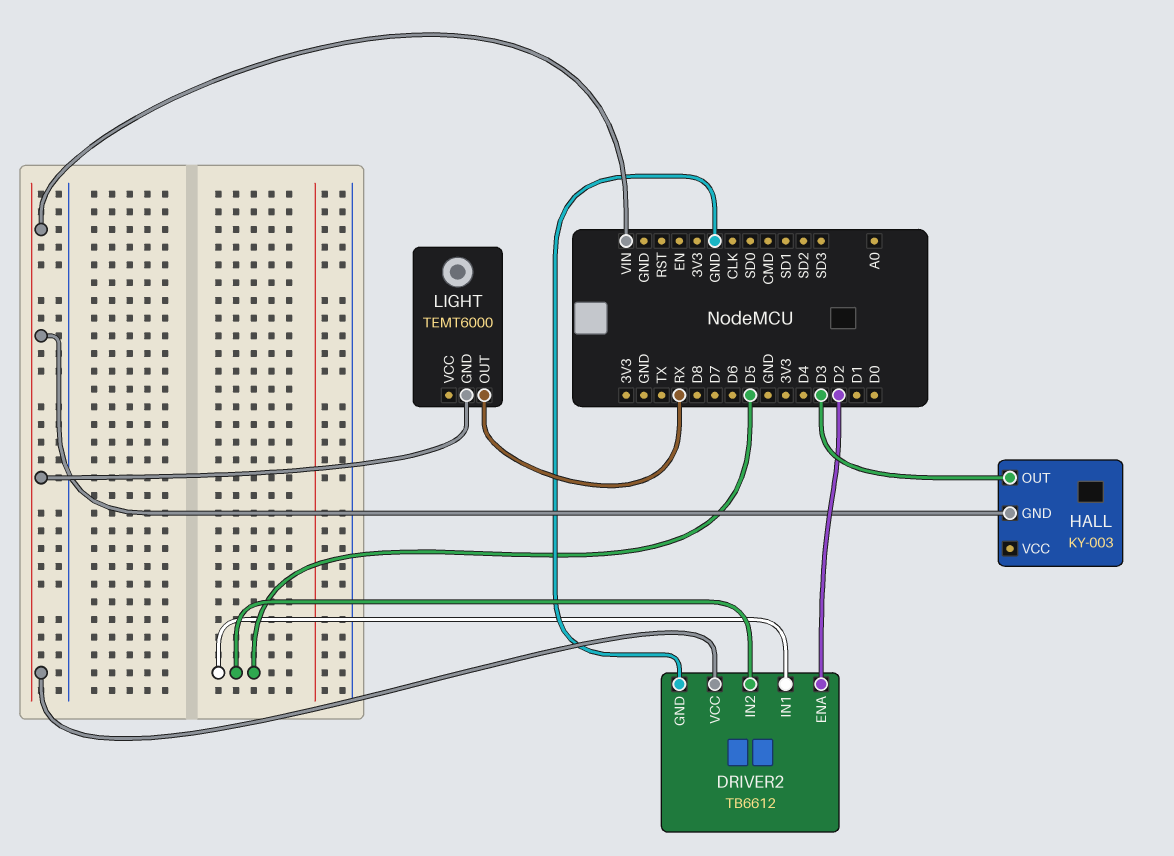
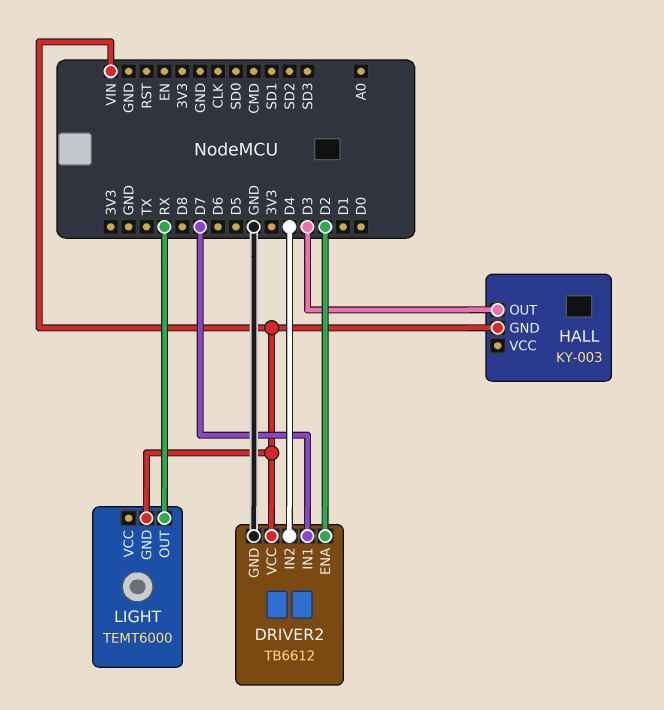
DRIVER2 pin IN1: D5 -> D7
DRIVER2 pin IN2: D5 -> D4

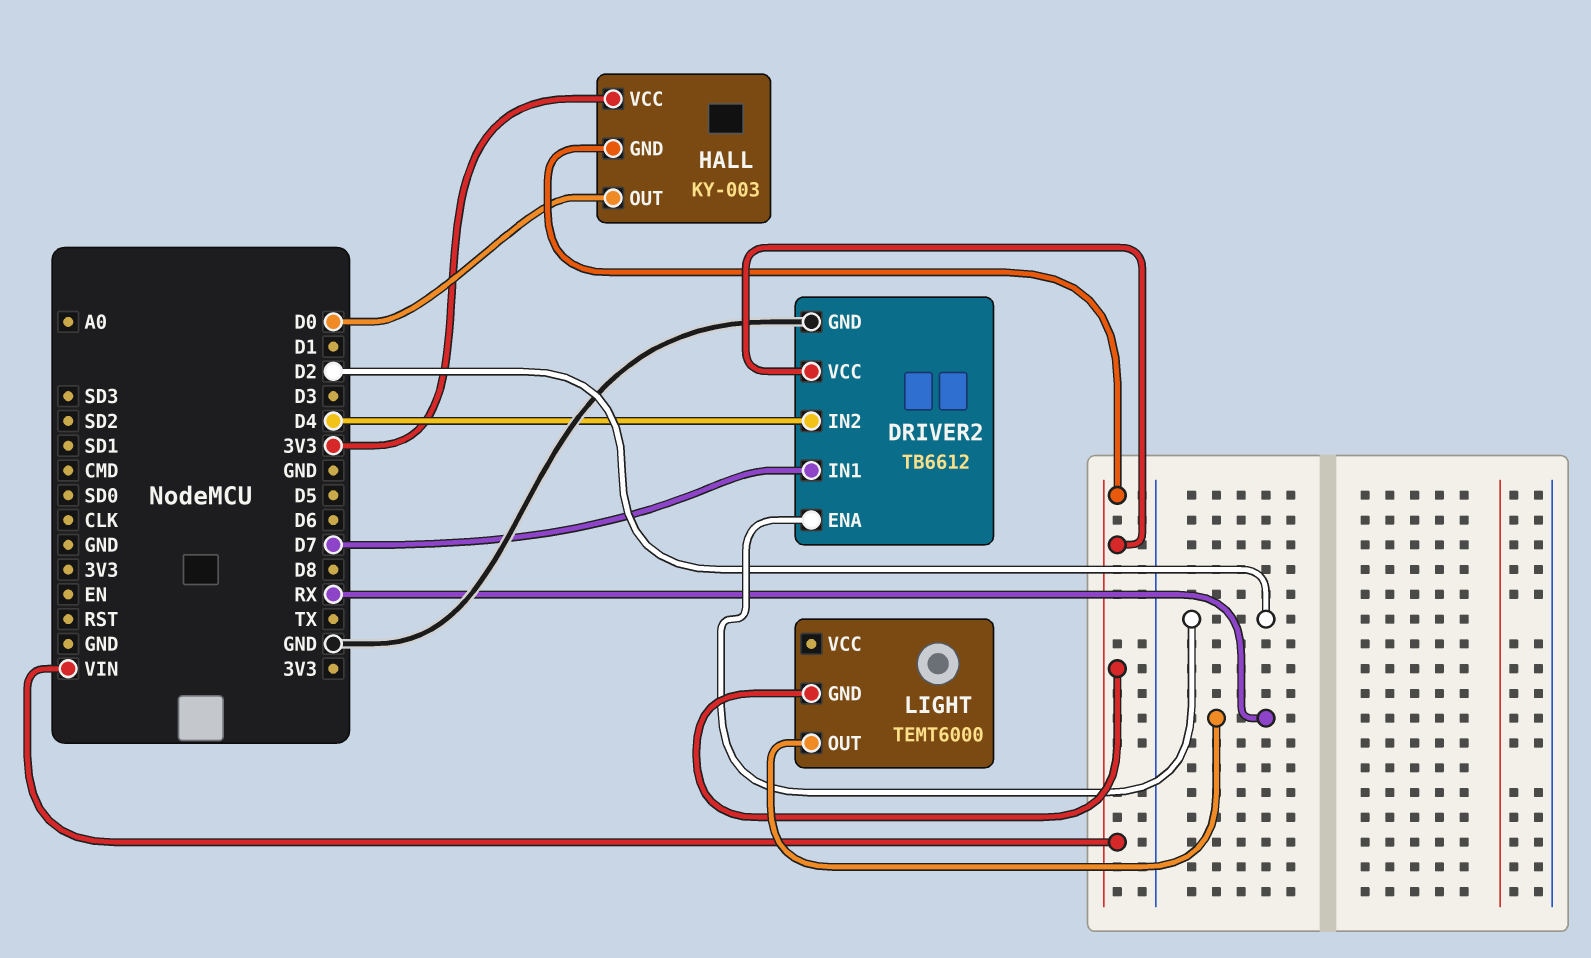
HALL pin OUT: D3 -> D0
HALL pin VCC: none -> 3V3

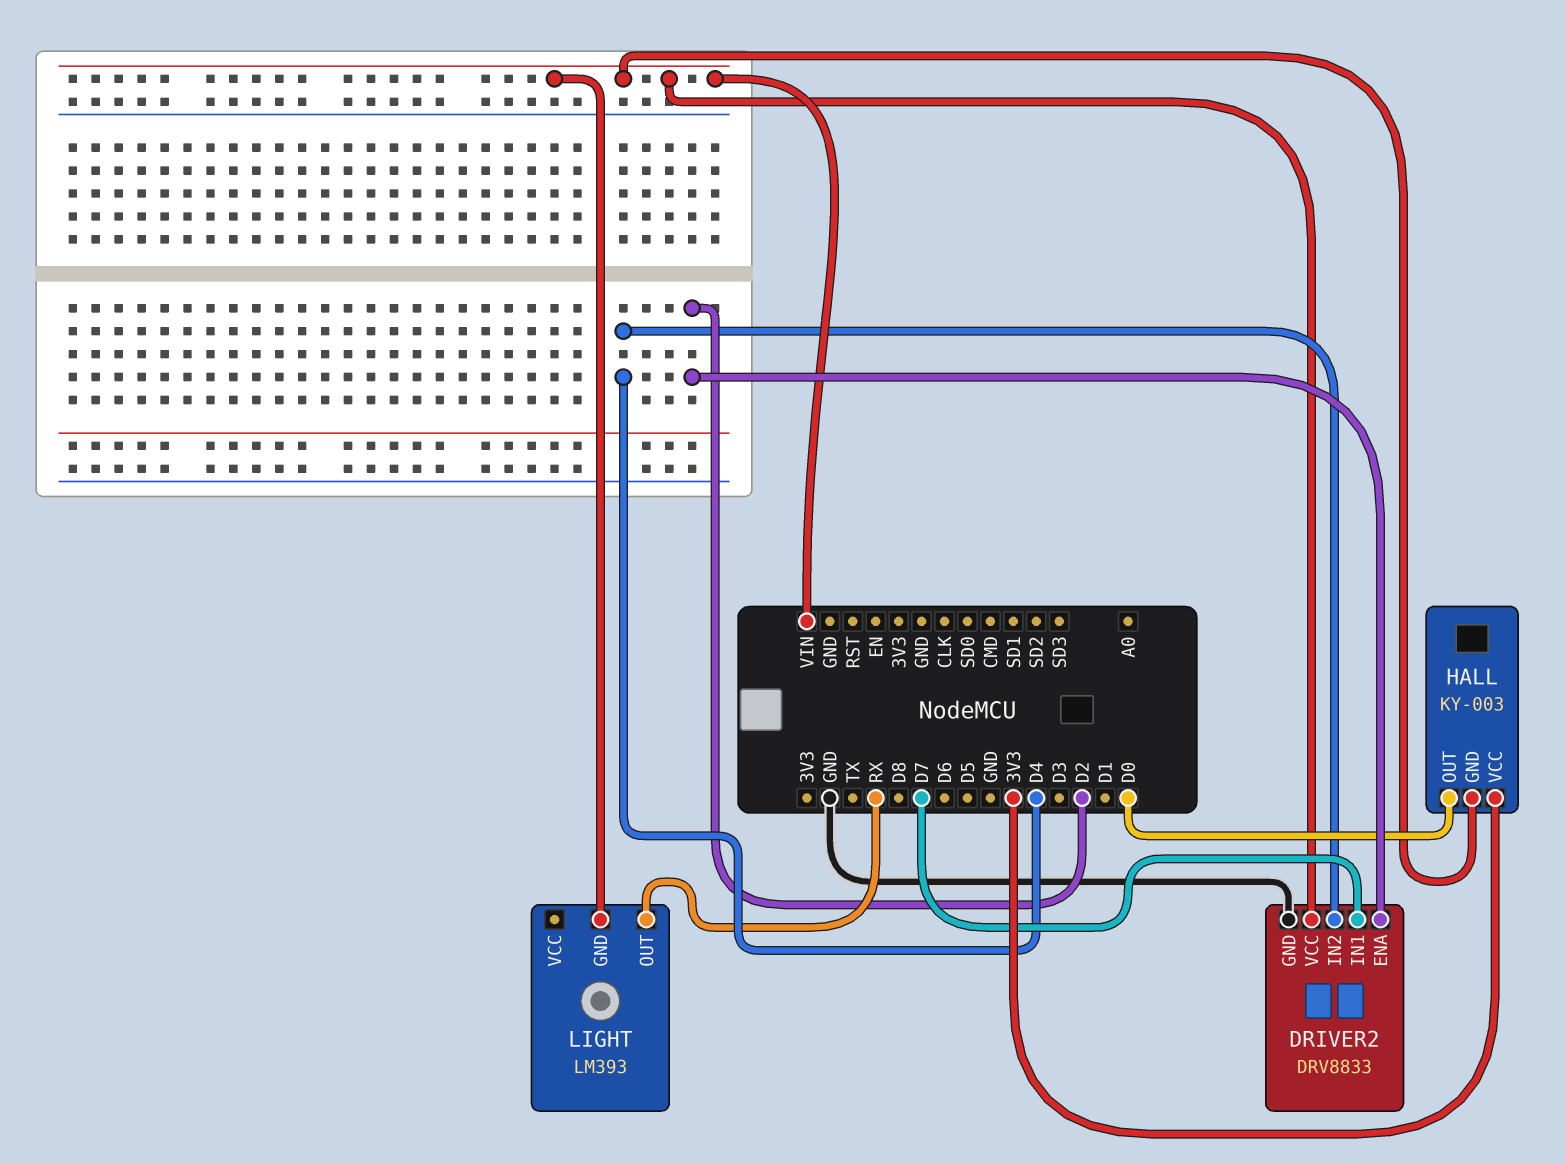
DRIVER2: TB6612 -> DRV8833
LIGHT: TEMT6000 -> LM393

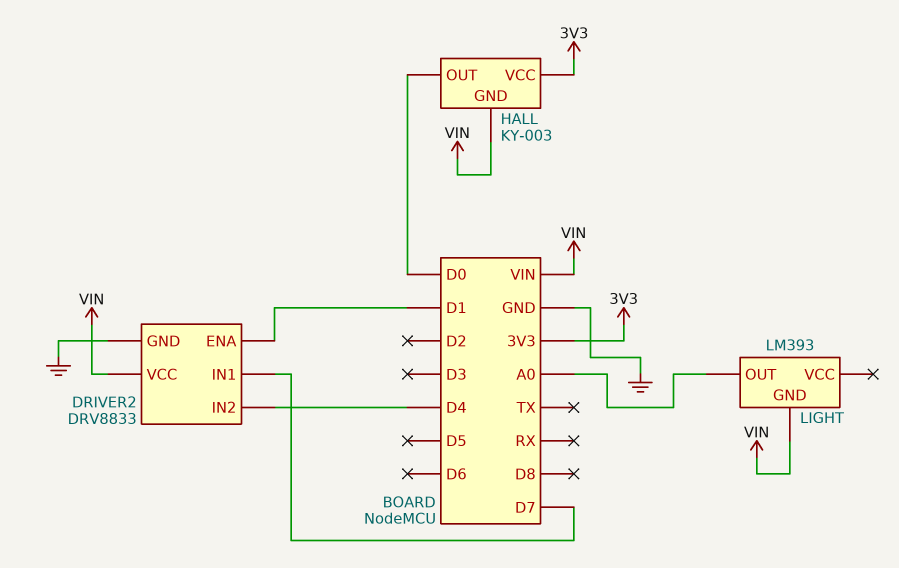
DRIVER2 pin ENA: D2 -> D1
LIGHT pin OUT: RX -> A0

